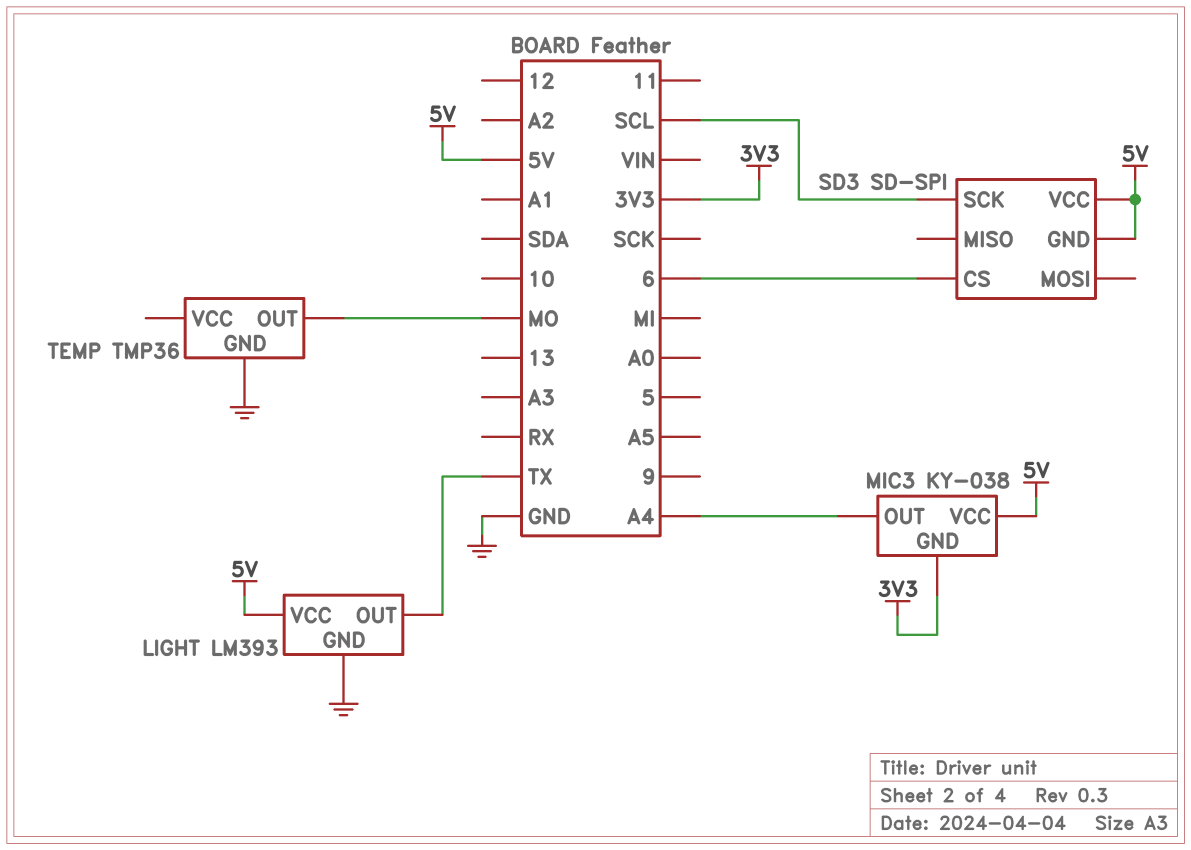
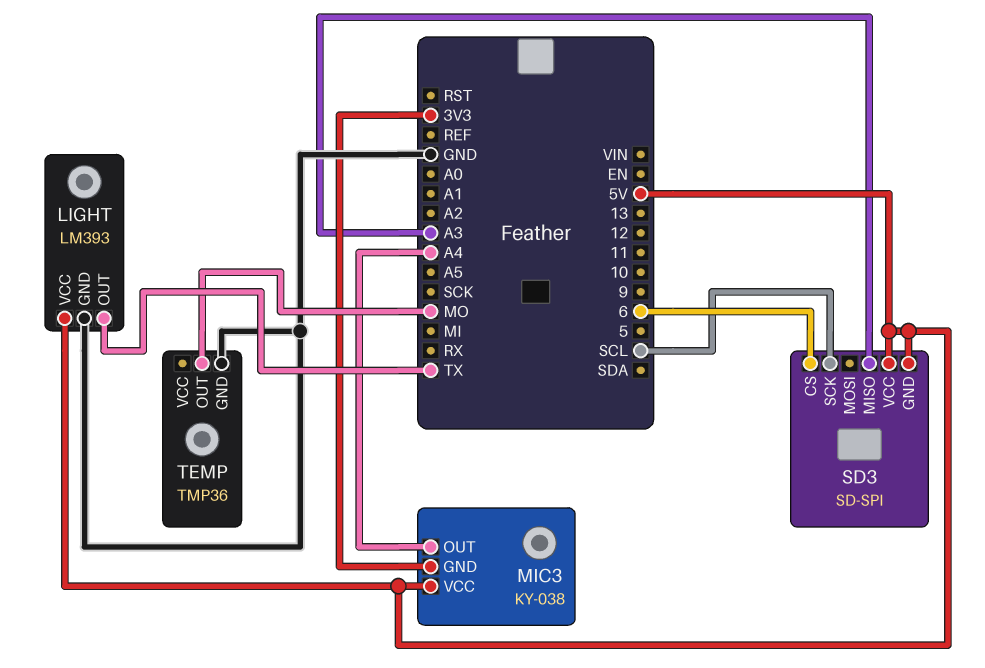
SD3 pin MISO: none -> A3

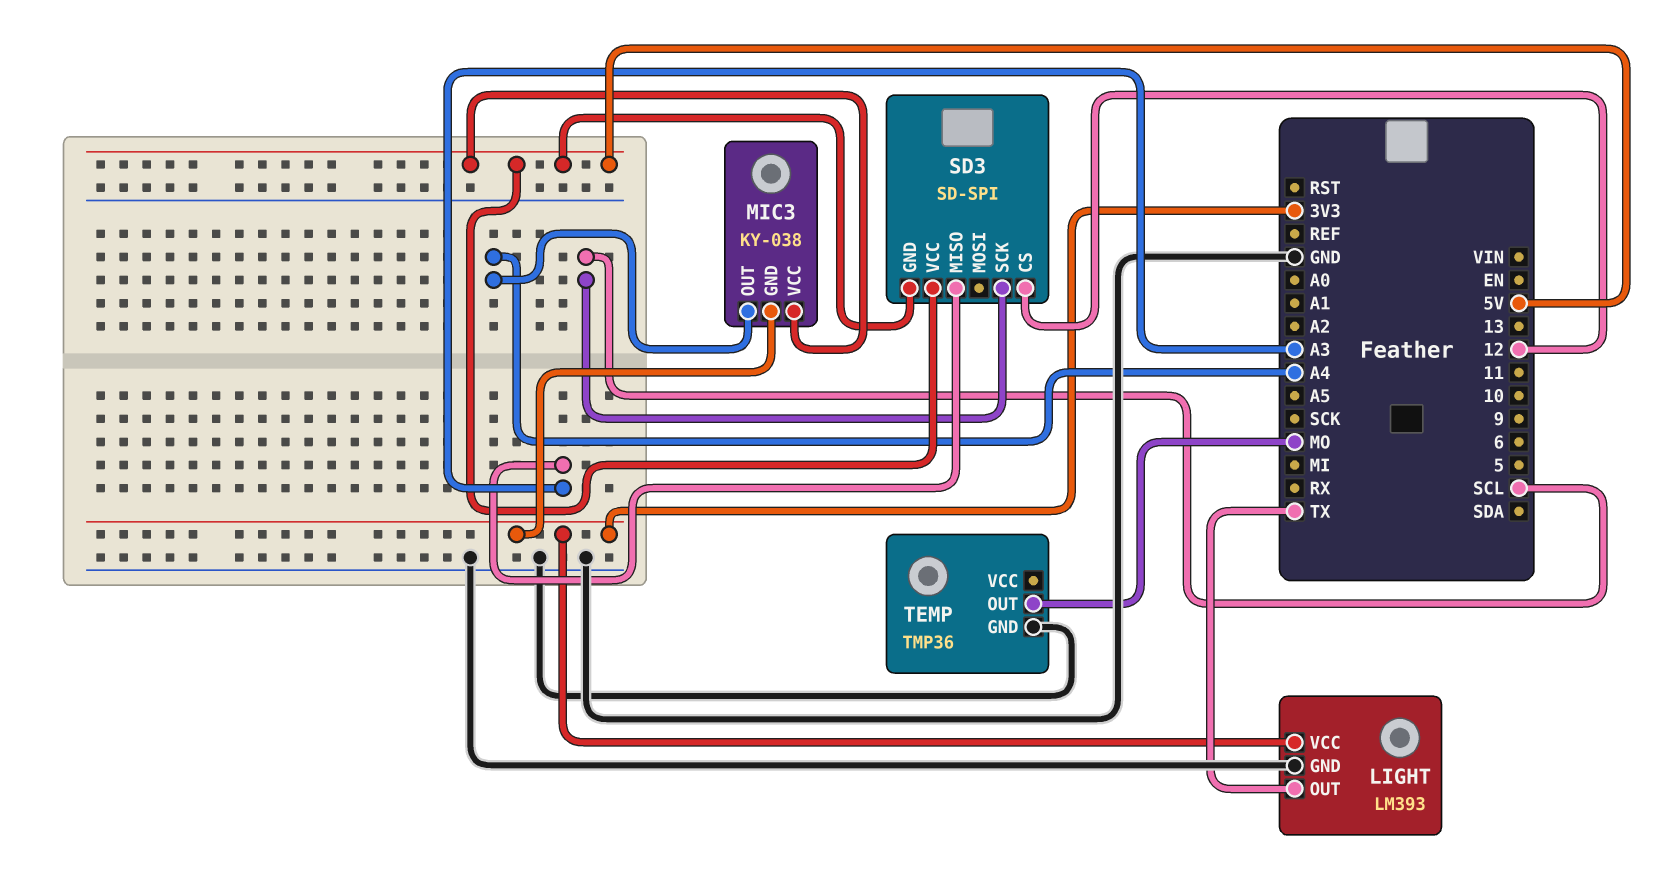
LIGHT pin VCC: 5V -> 3V3
SD3 pin CS: 6 -> 12

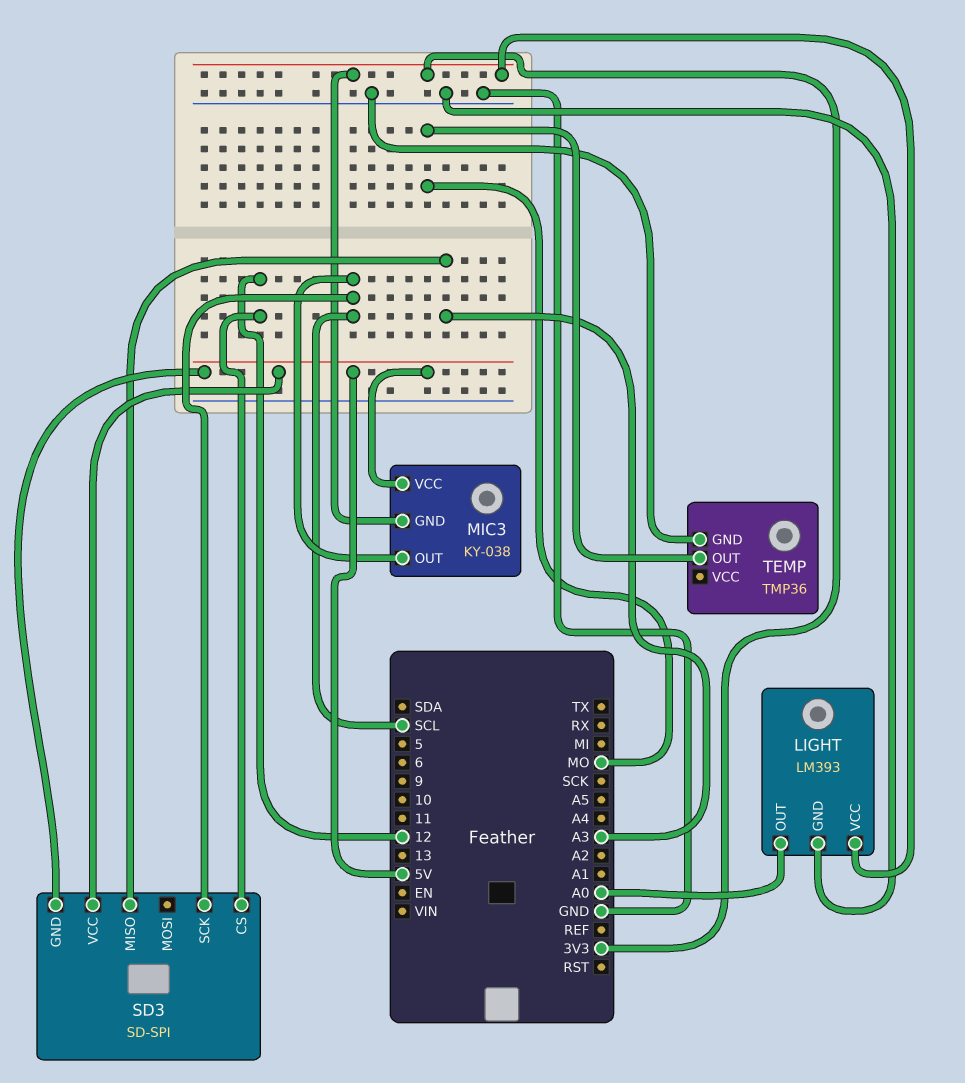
LIGHT pin OUT: TX -> A0
MIC3 pin OUT: A4 -> SCL

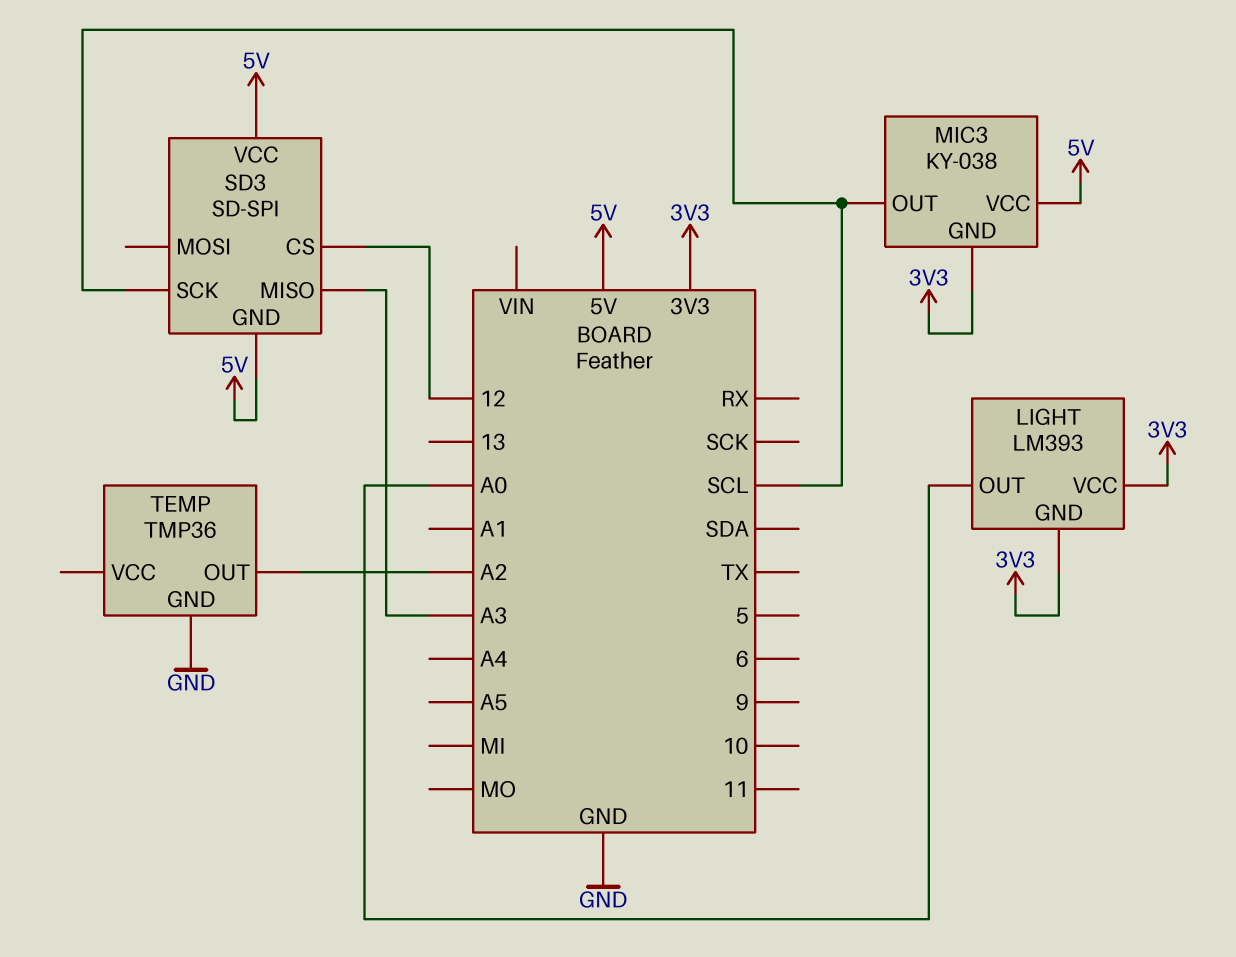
LIGHT pin GND: GND -> 3V3
TEMP pin OUT: MO -> A2

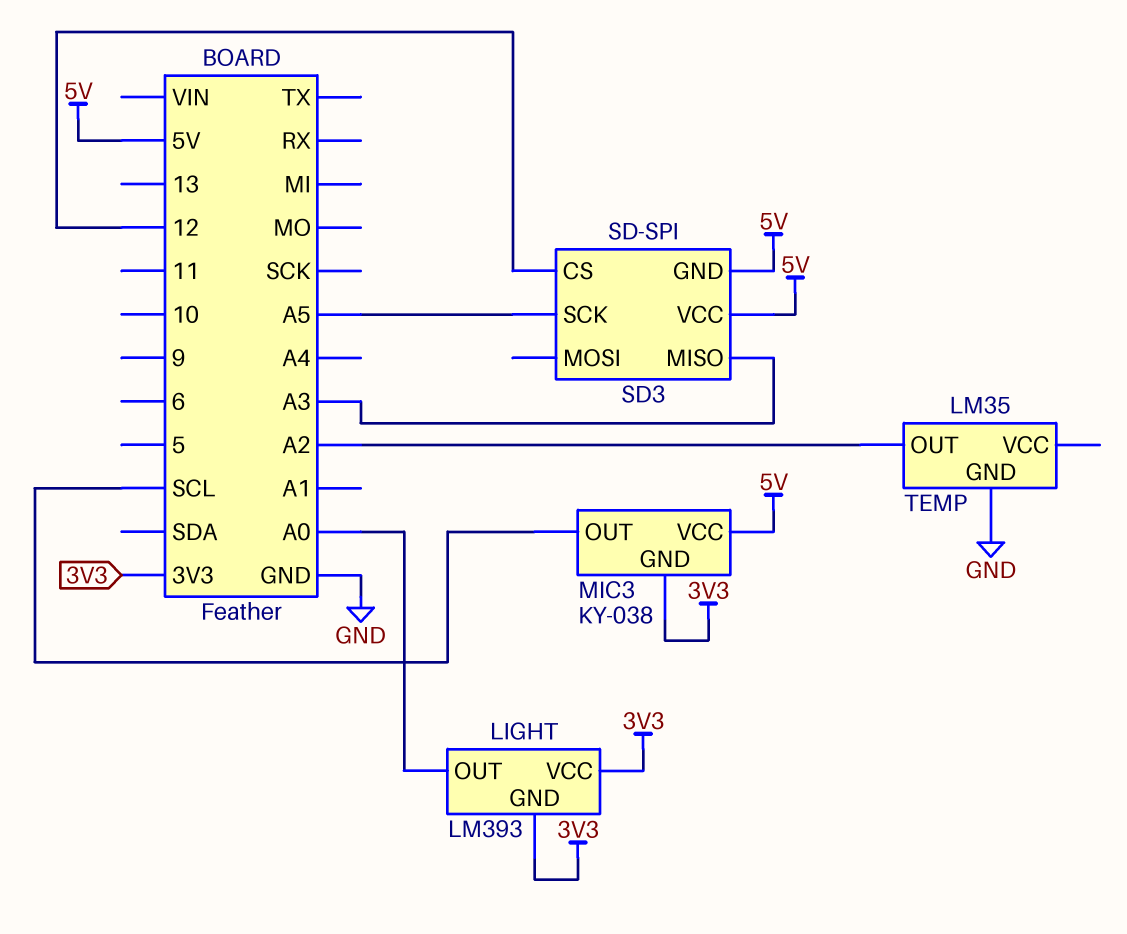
SD3 pin SCK: SCL -> A5
TEMP: TMP36 -> LM35

